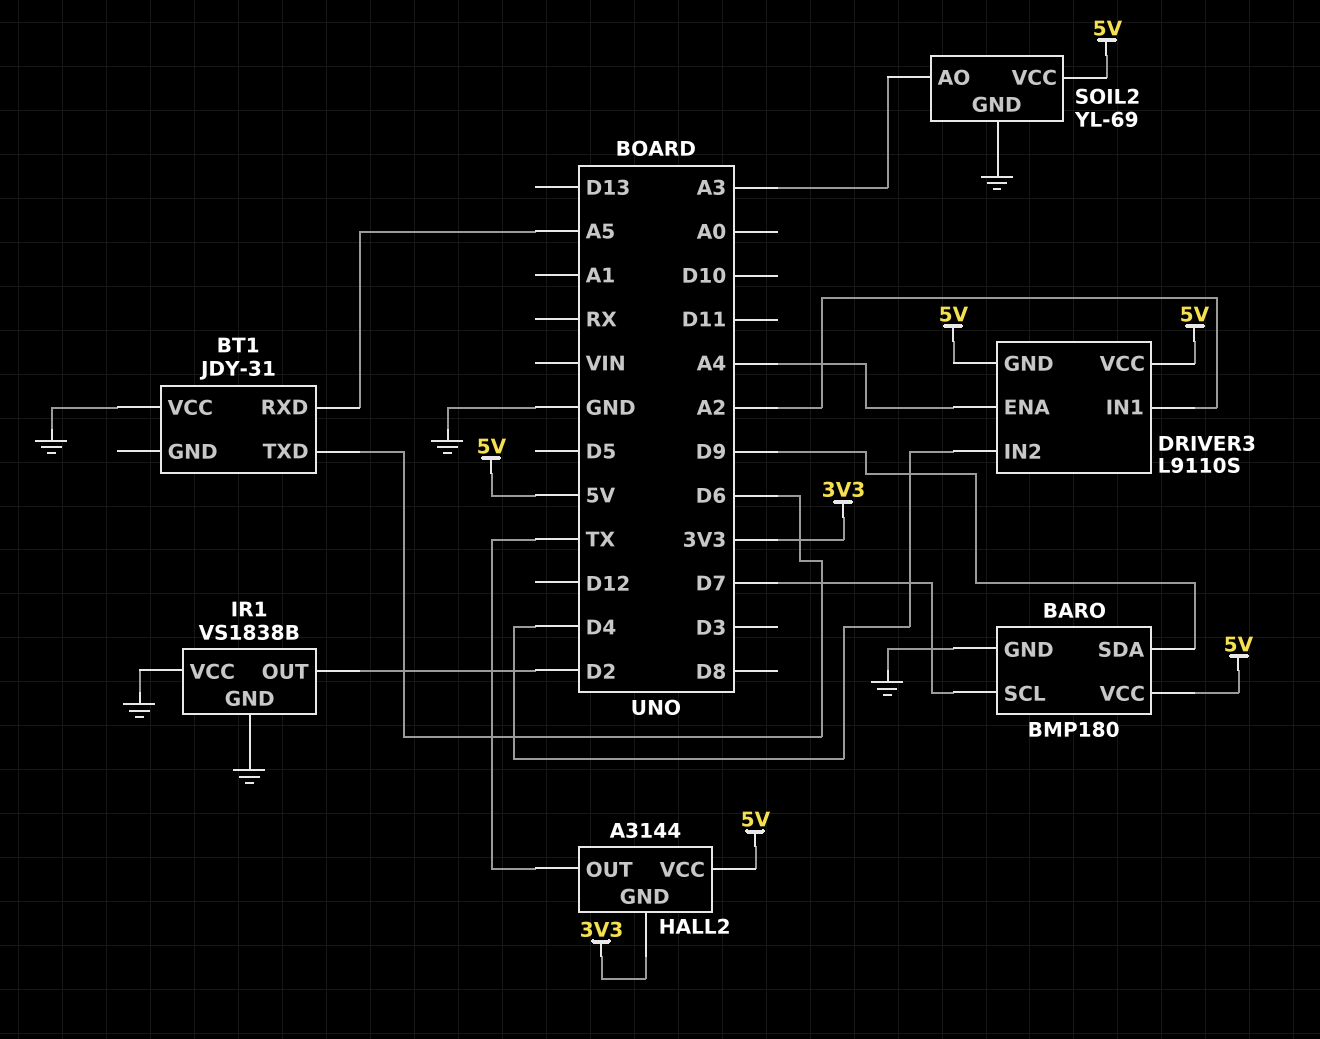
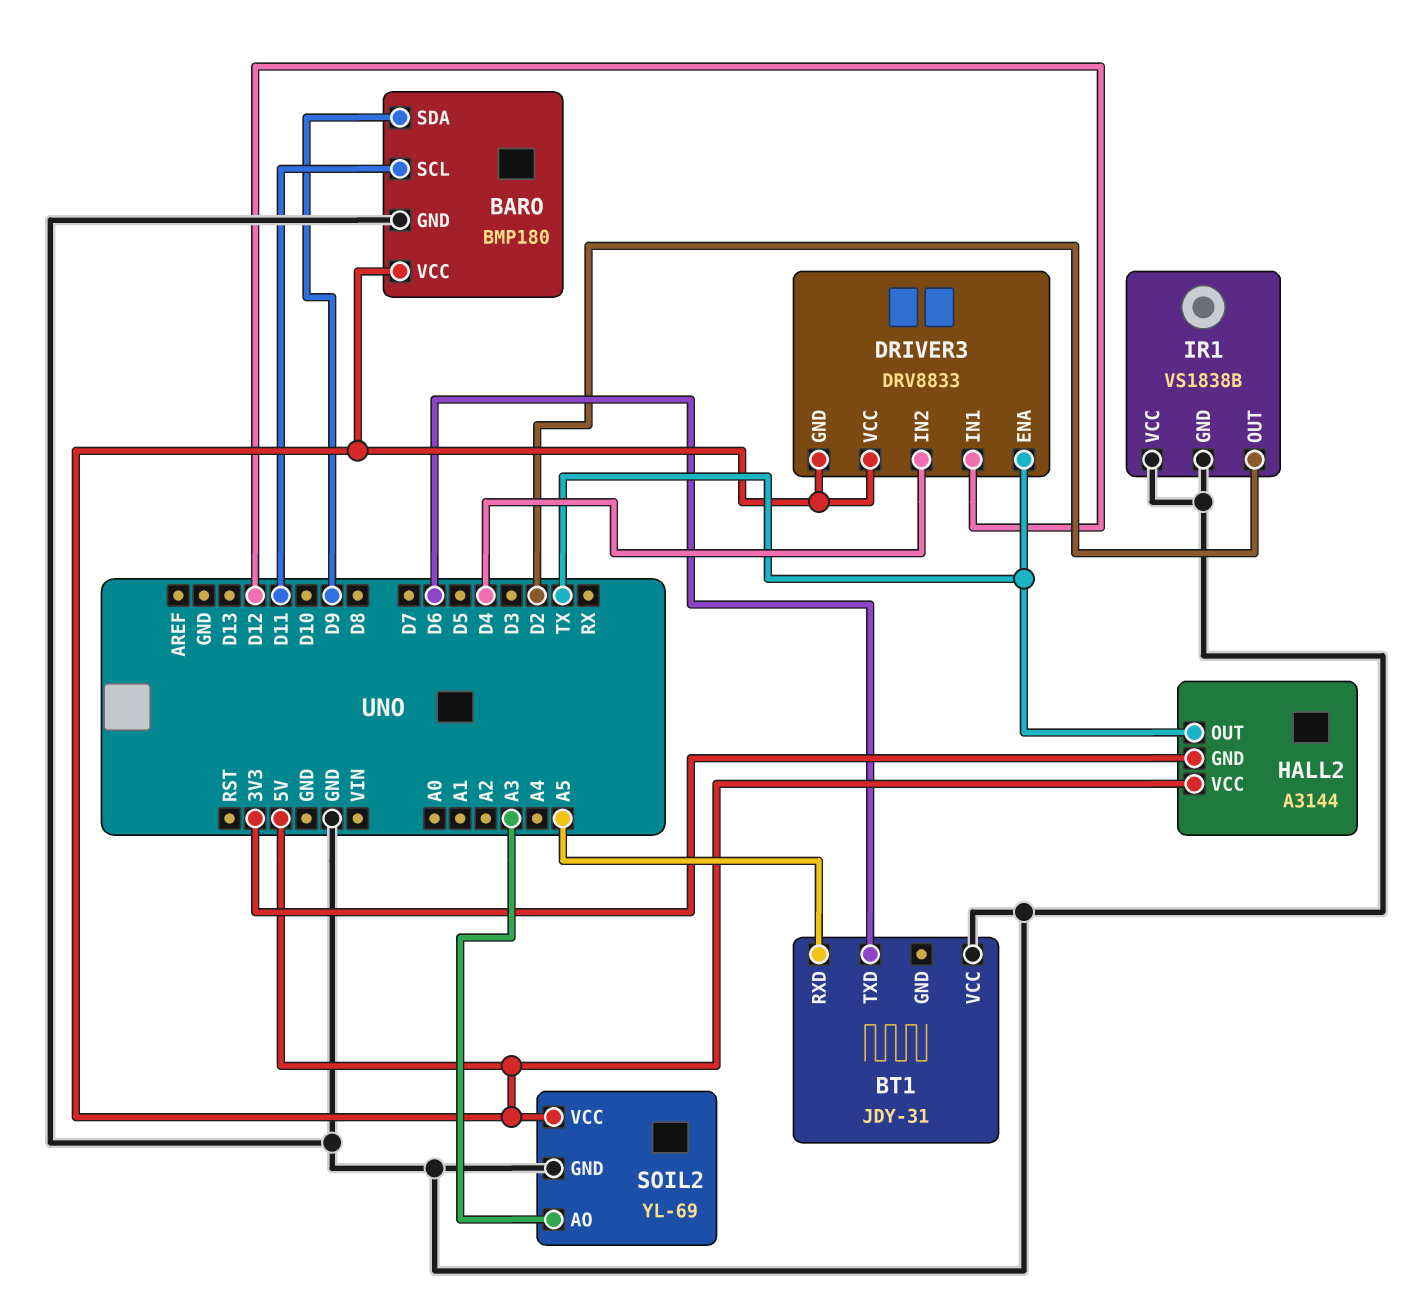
BARO pin SCL: D7 -> D11
DRIVER3: L9110S -> DRV8833
DRIVER3 pin ENA: A4 -> TX
DRIVER3 pin IN1: A2 -> D12

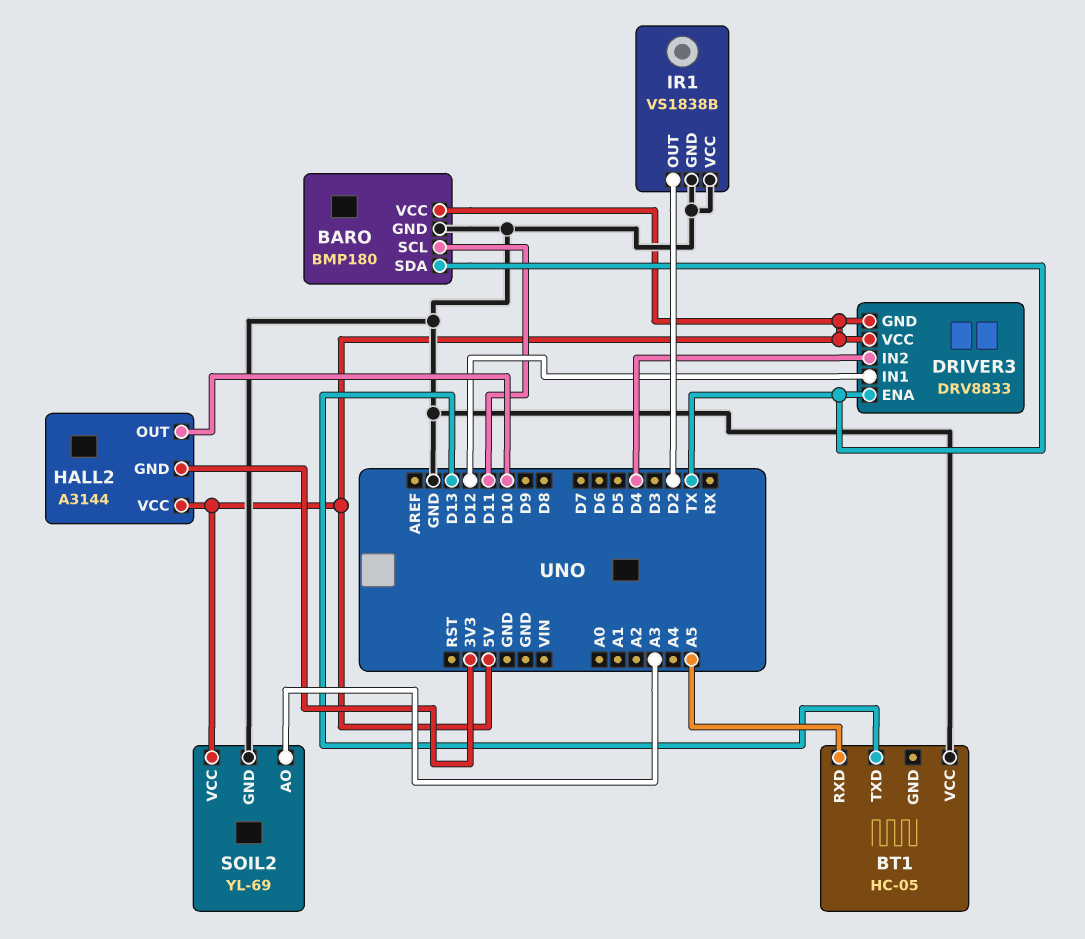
BARO pin SDA: D9 -> TX
BT1: JDY-31 -> HC-05
BT1 pin TXD: D6 -> D13
HALL2 pin OUT: TX -> D10

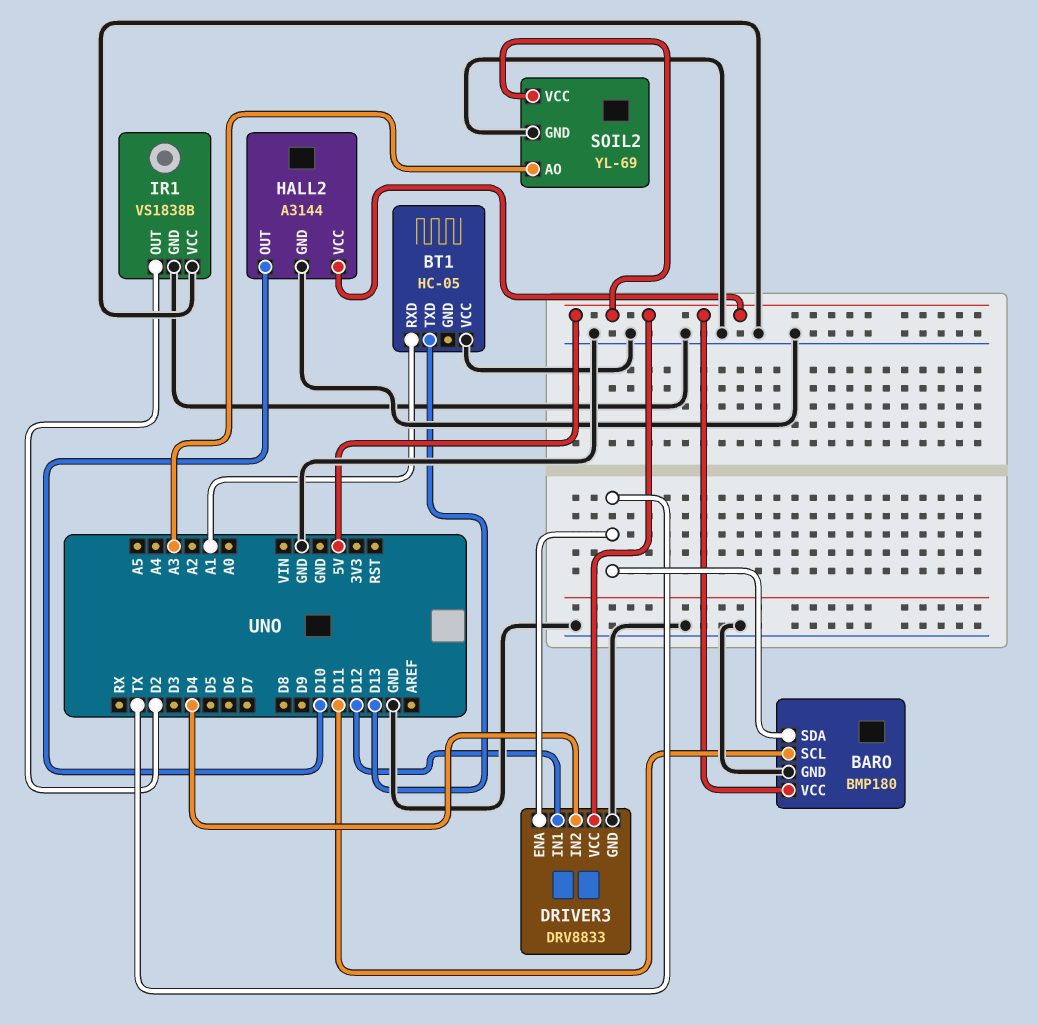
BT1 pin RXD: A5 -> A1
DRIVER3 pin GND: 5V -> GND
HALL2 pin GND: 3V3 -> GND

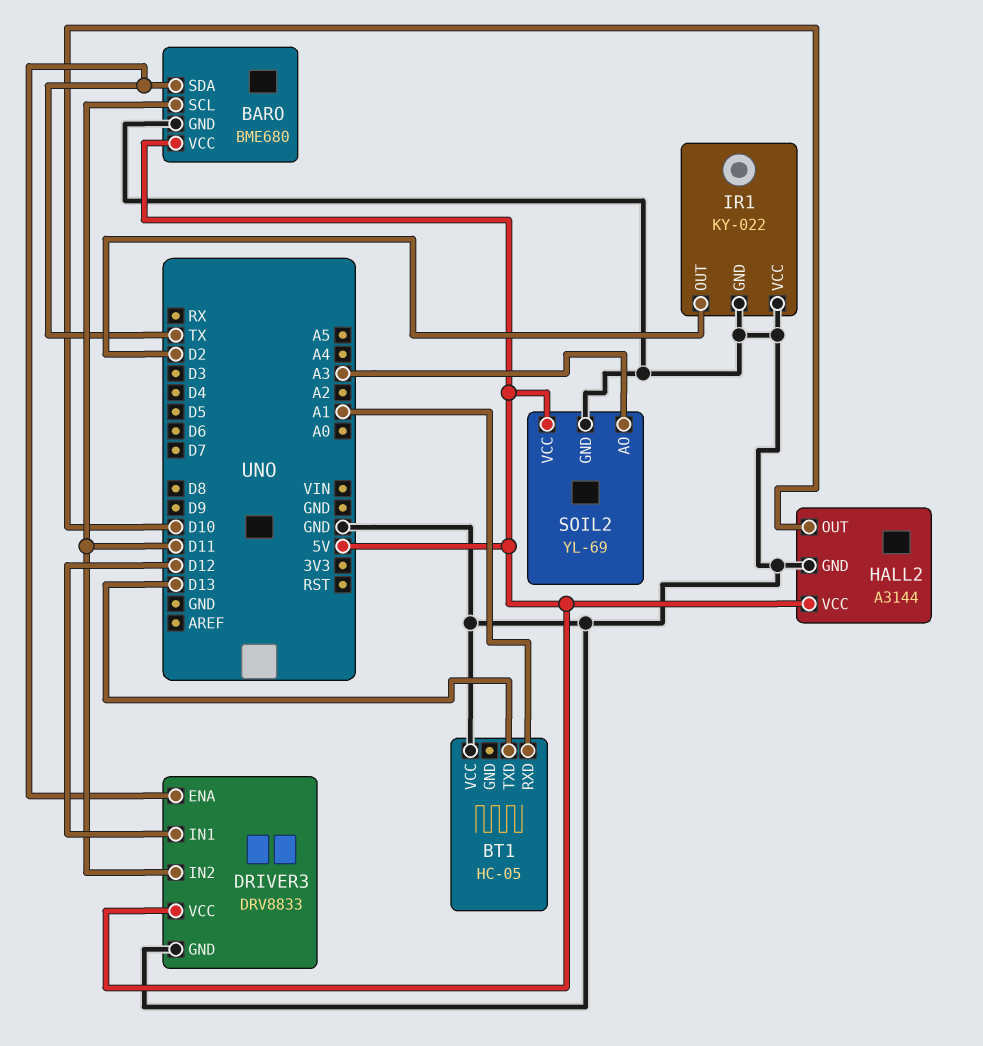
BARO: BMP180 -> BME680
DRIVER3 pin IN2: D4 -> D11
IR1: VS1838B -> KY-022

